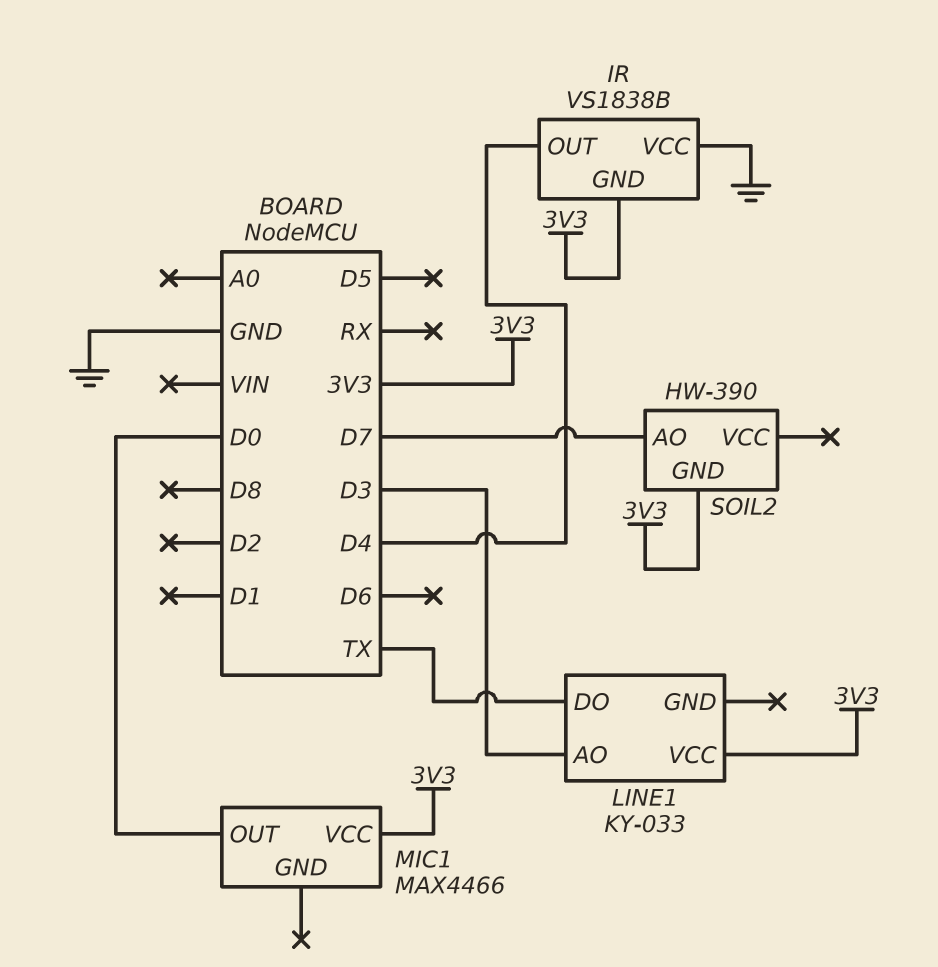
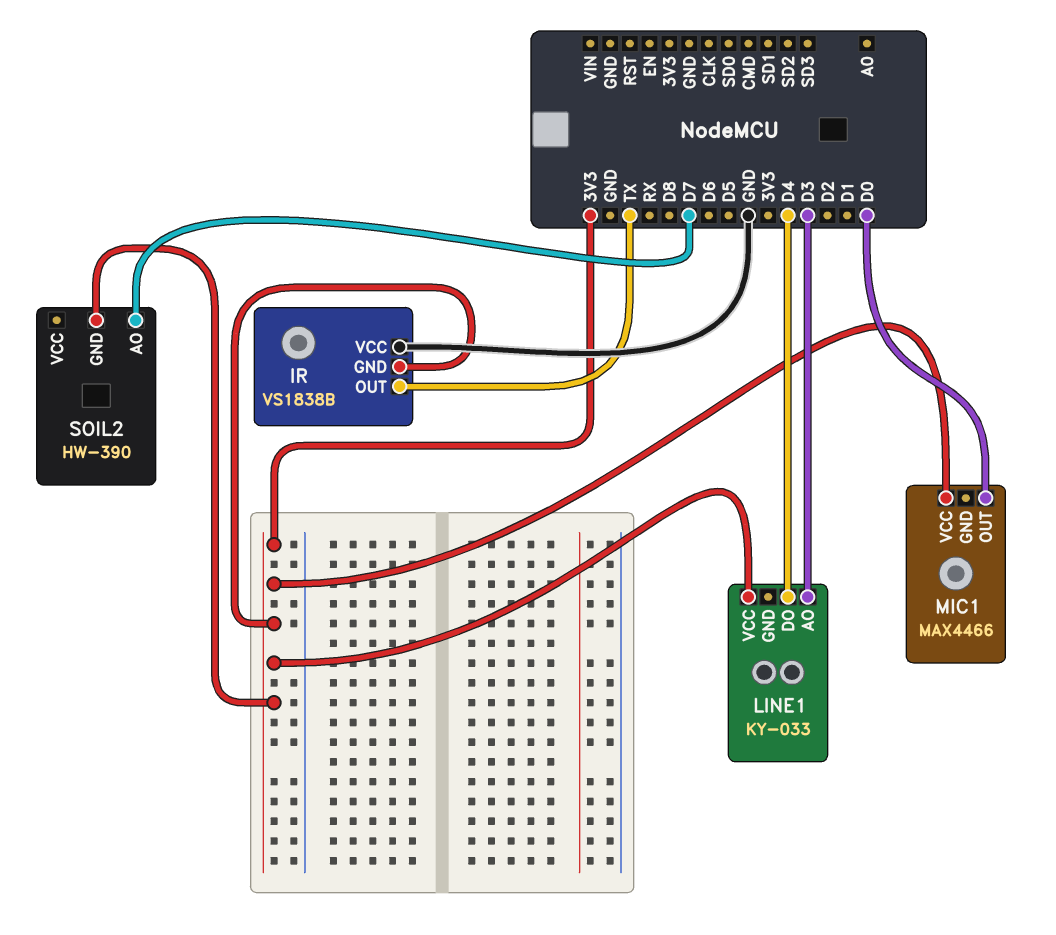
IR pin OUT: D4 -> TX
LINE1 pin DO: TX -> D4

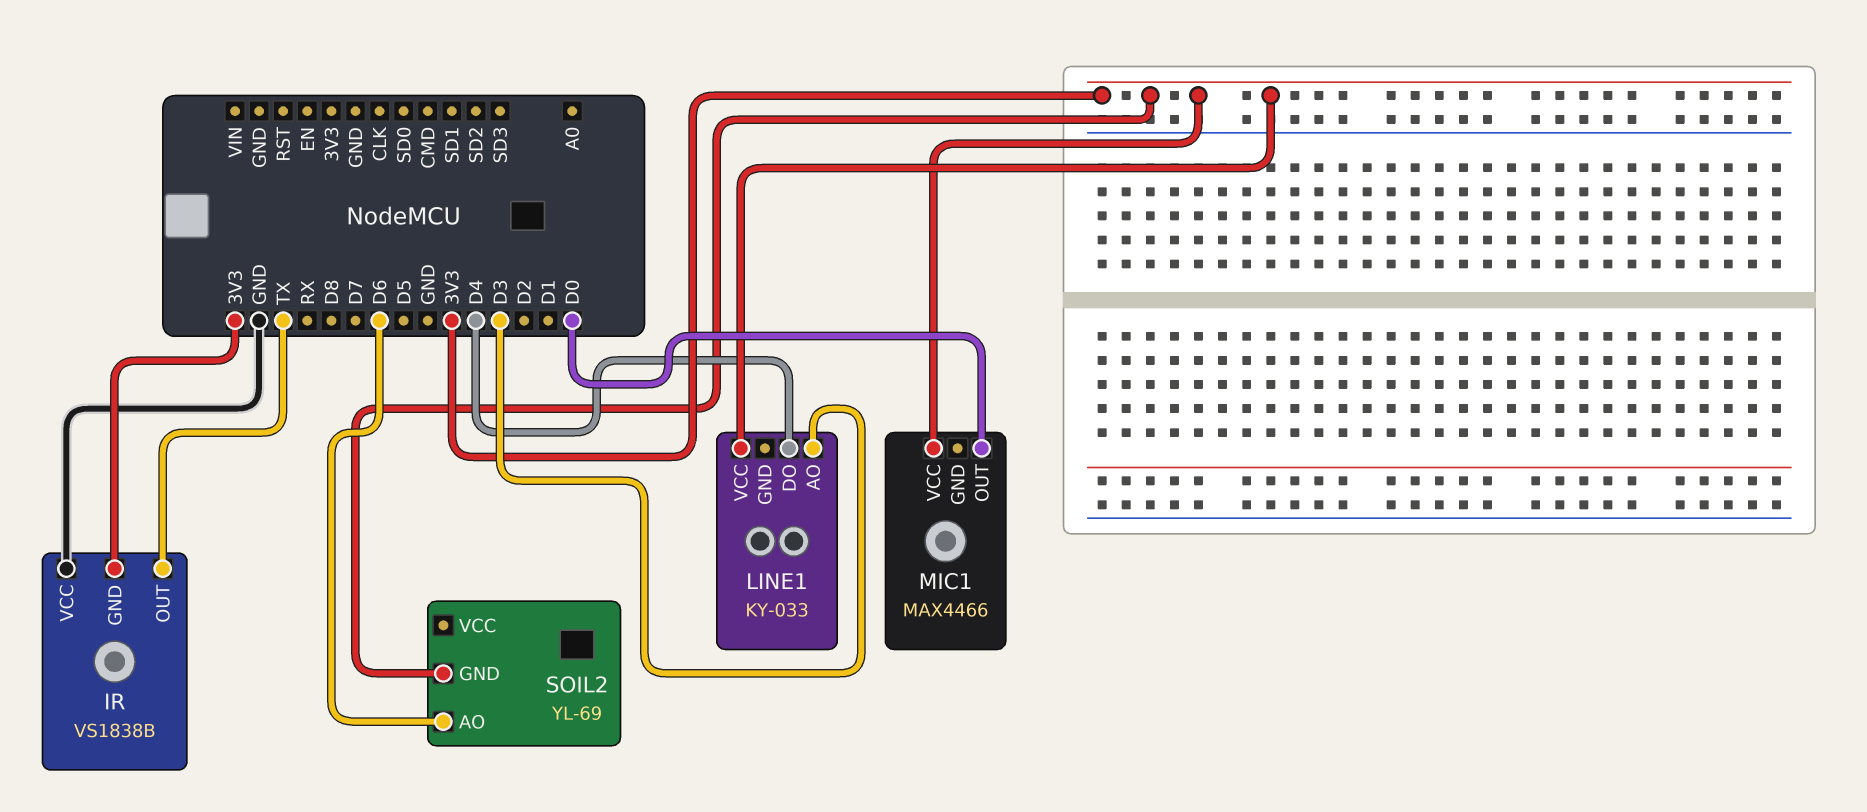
SOIL2: HW-390 -> YL-69
SOIL2 pin AO: D7 -> D6

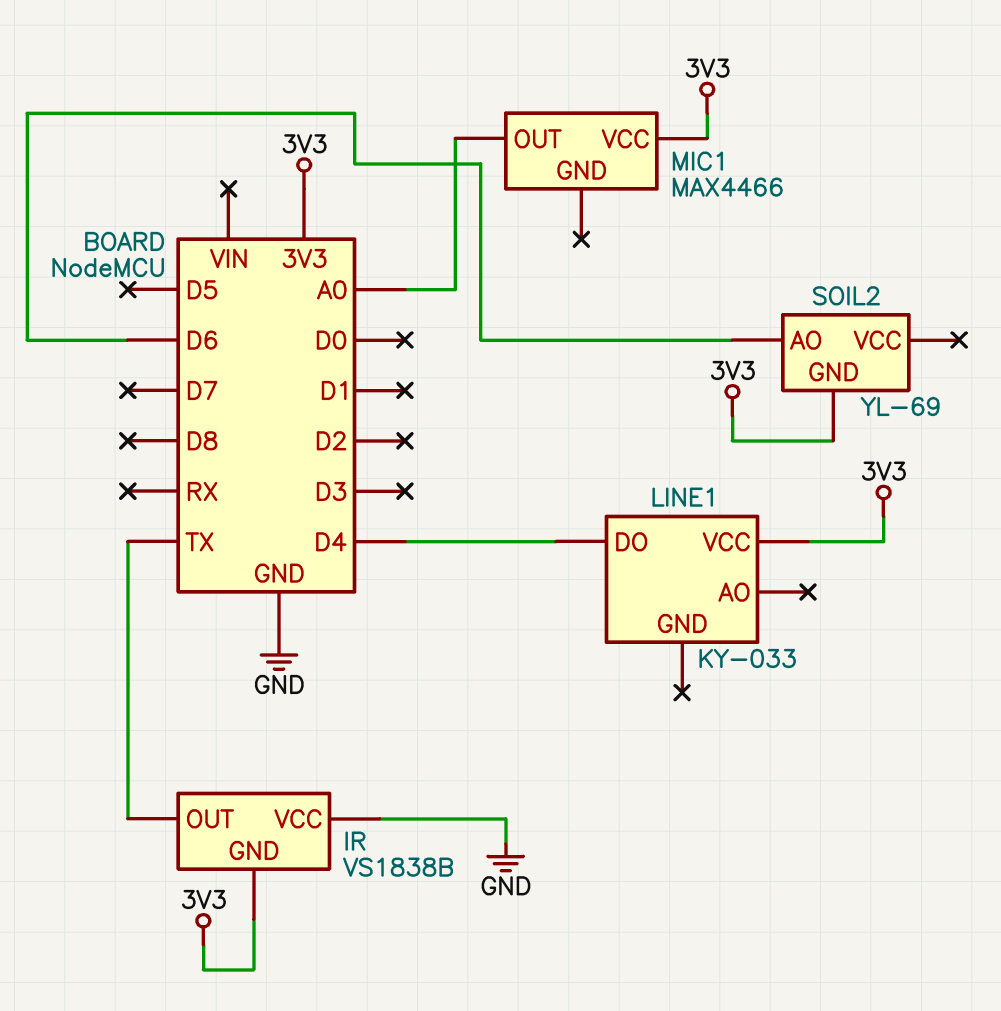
LINE1 pin AO: D3 -> none
MIC1 pin OUT: D0 -> A0

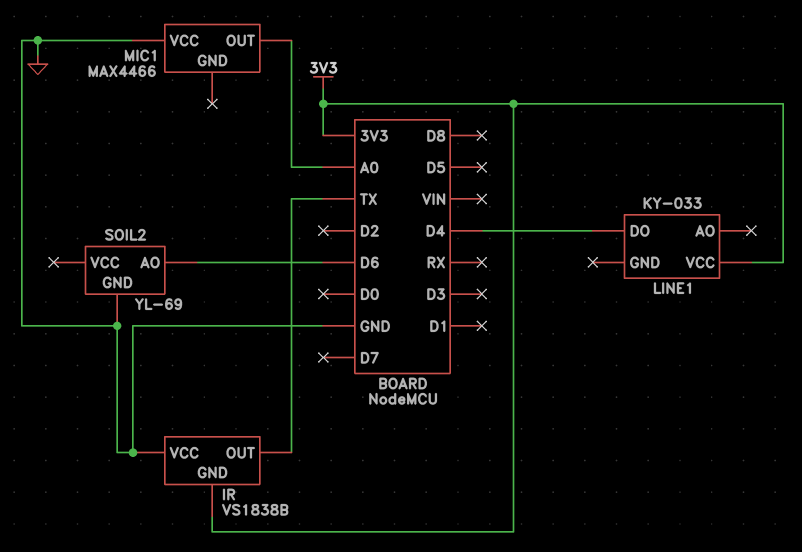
MIC1 pin VCC: 3V3 -> GND
SOIL2 pin GND: 3V3 -> GND

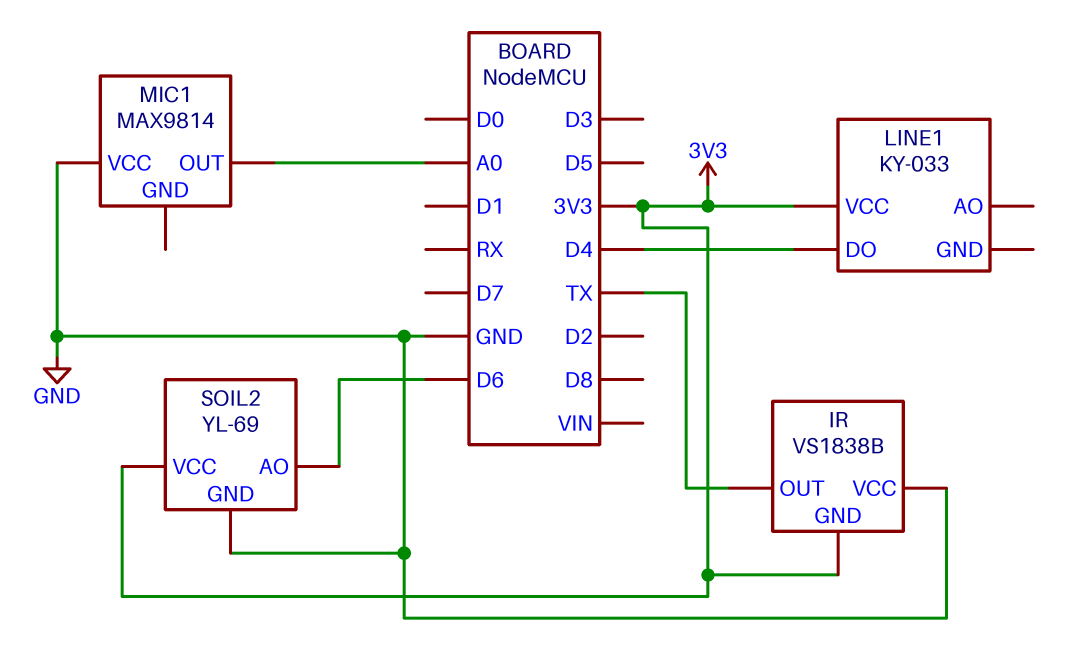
MIC1: MAX4466 -> MAX9814
SOIL2 pin VCC: none -> 3V3

